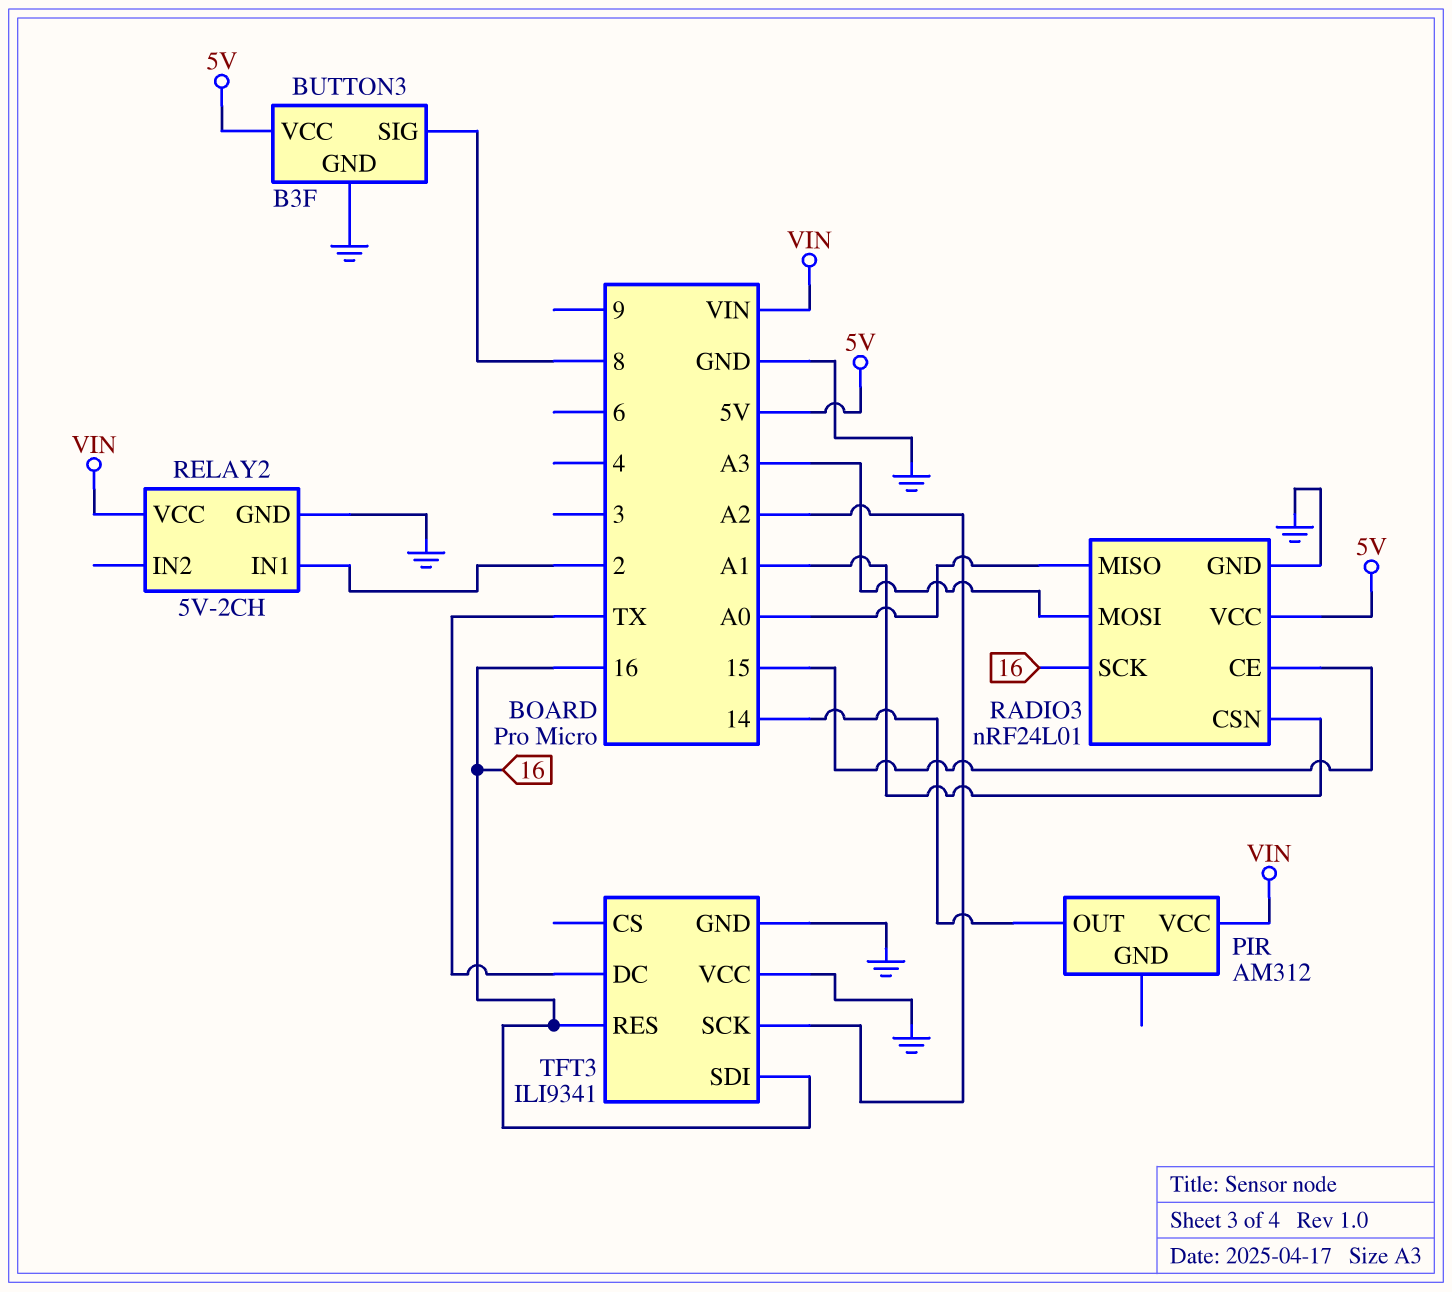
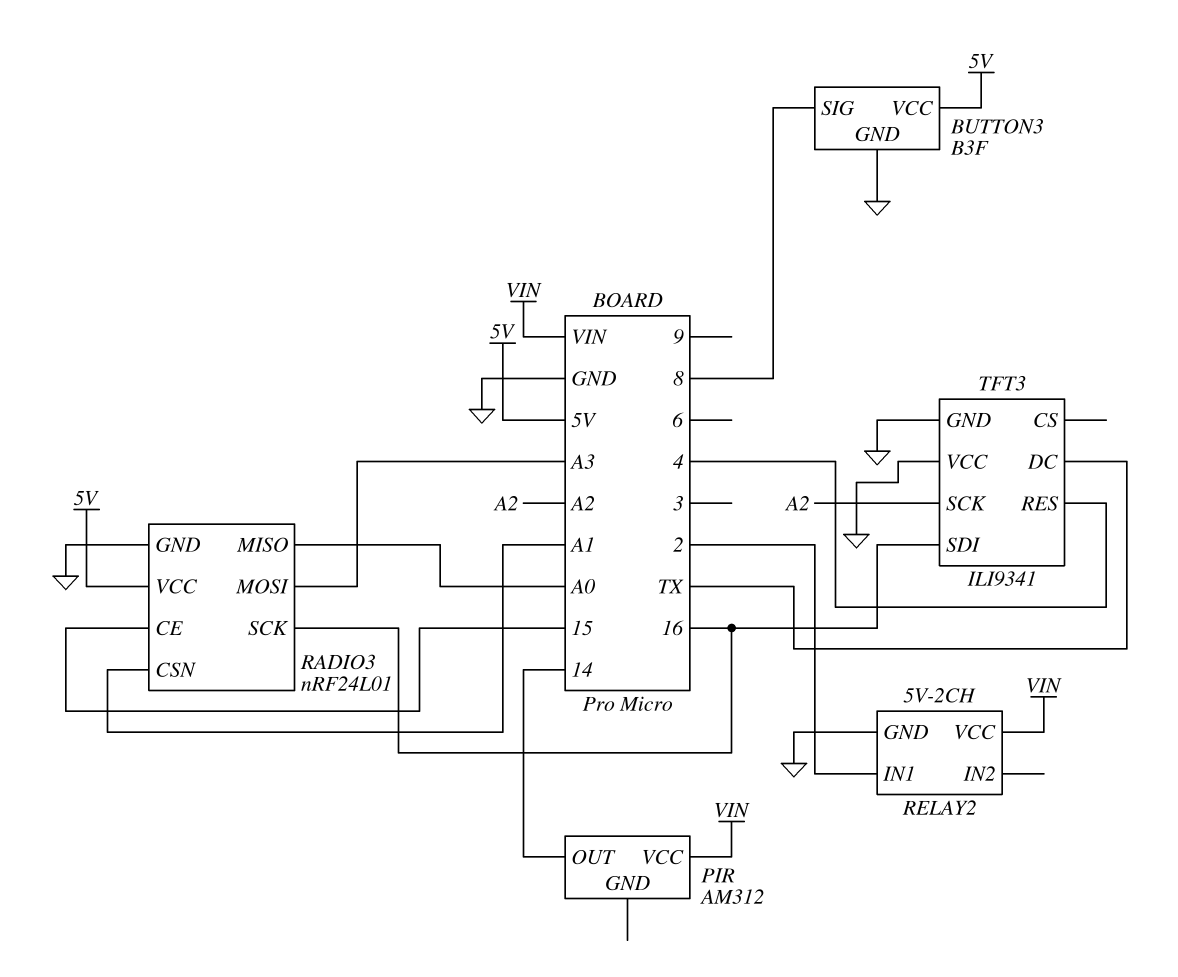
TFT3 pin RES: 16 -> 4

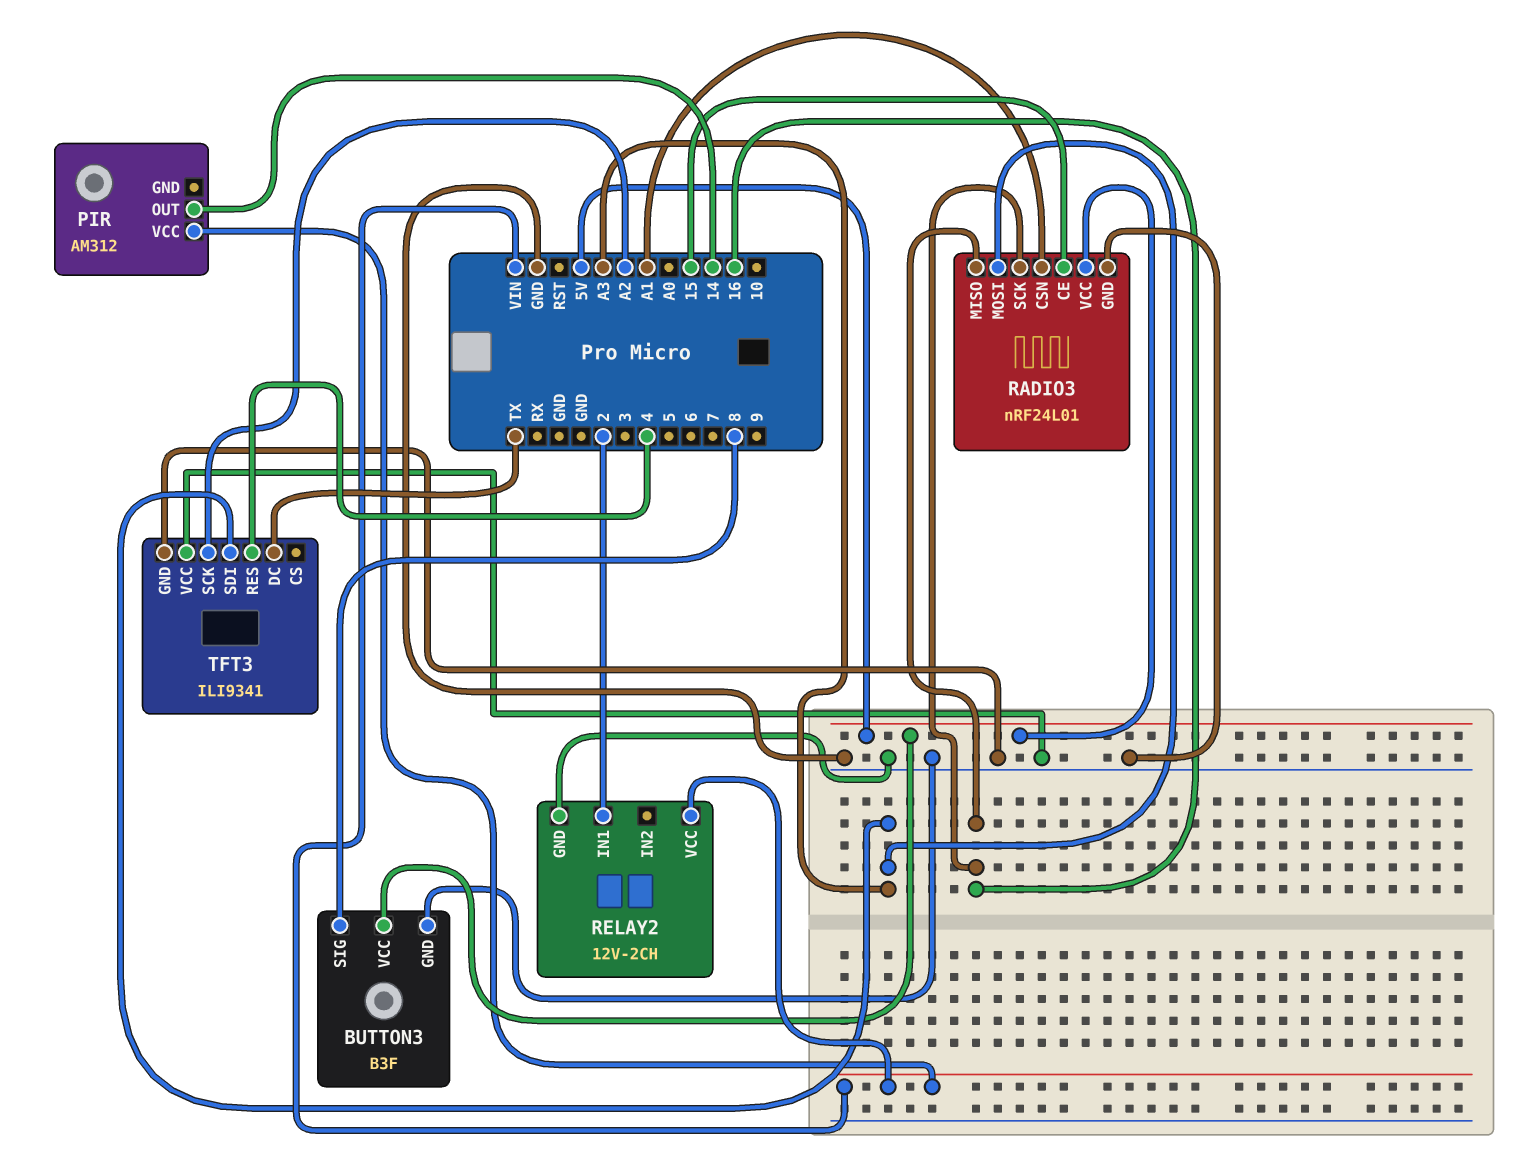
RADIO3 pin MISO: A0 -> 16
RELAY2: 5V-2CH -> 12V-2CH
TFT3 pin SDI: 16 -> A3

